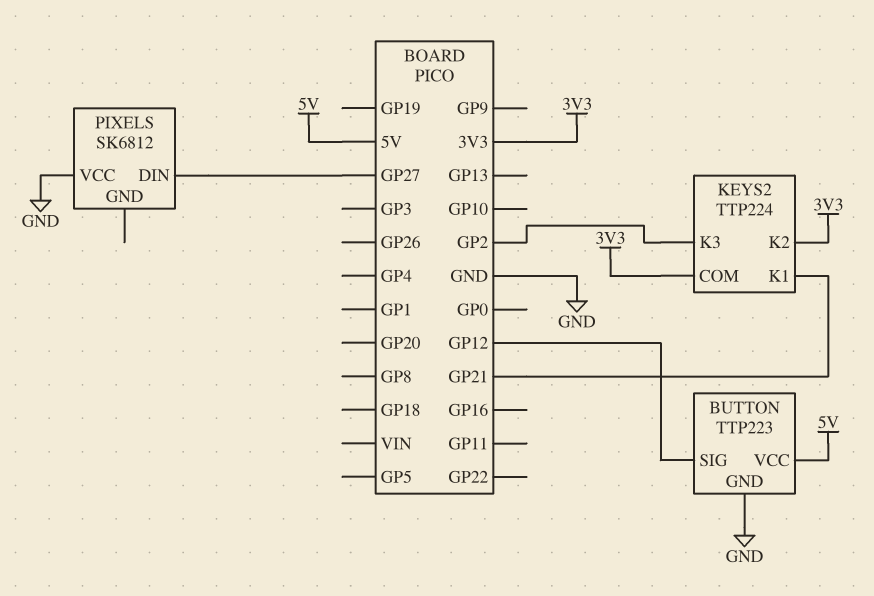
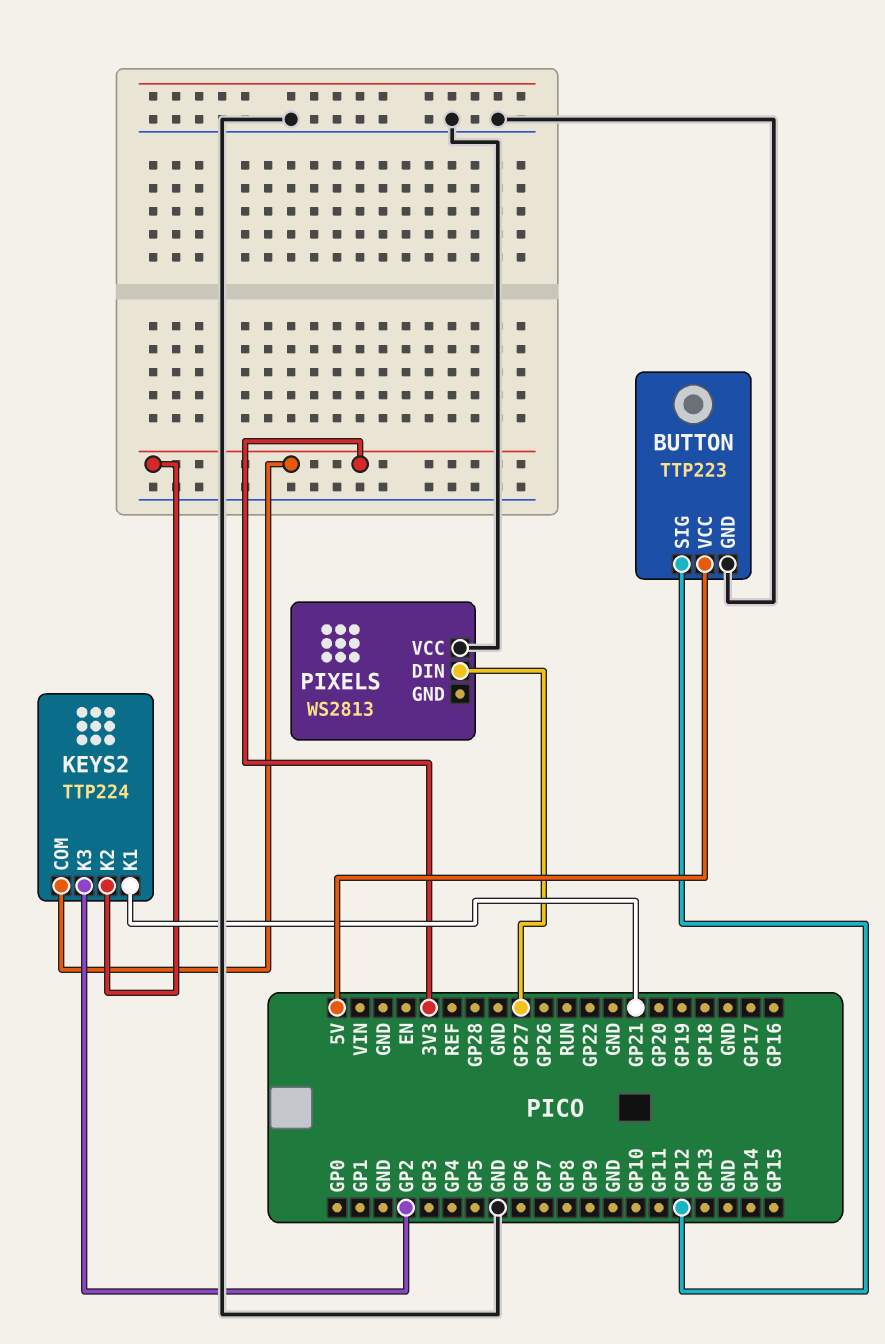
PIXELS: SK6812 -> WS2813

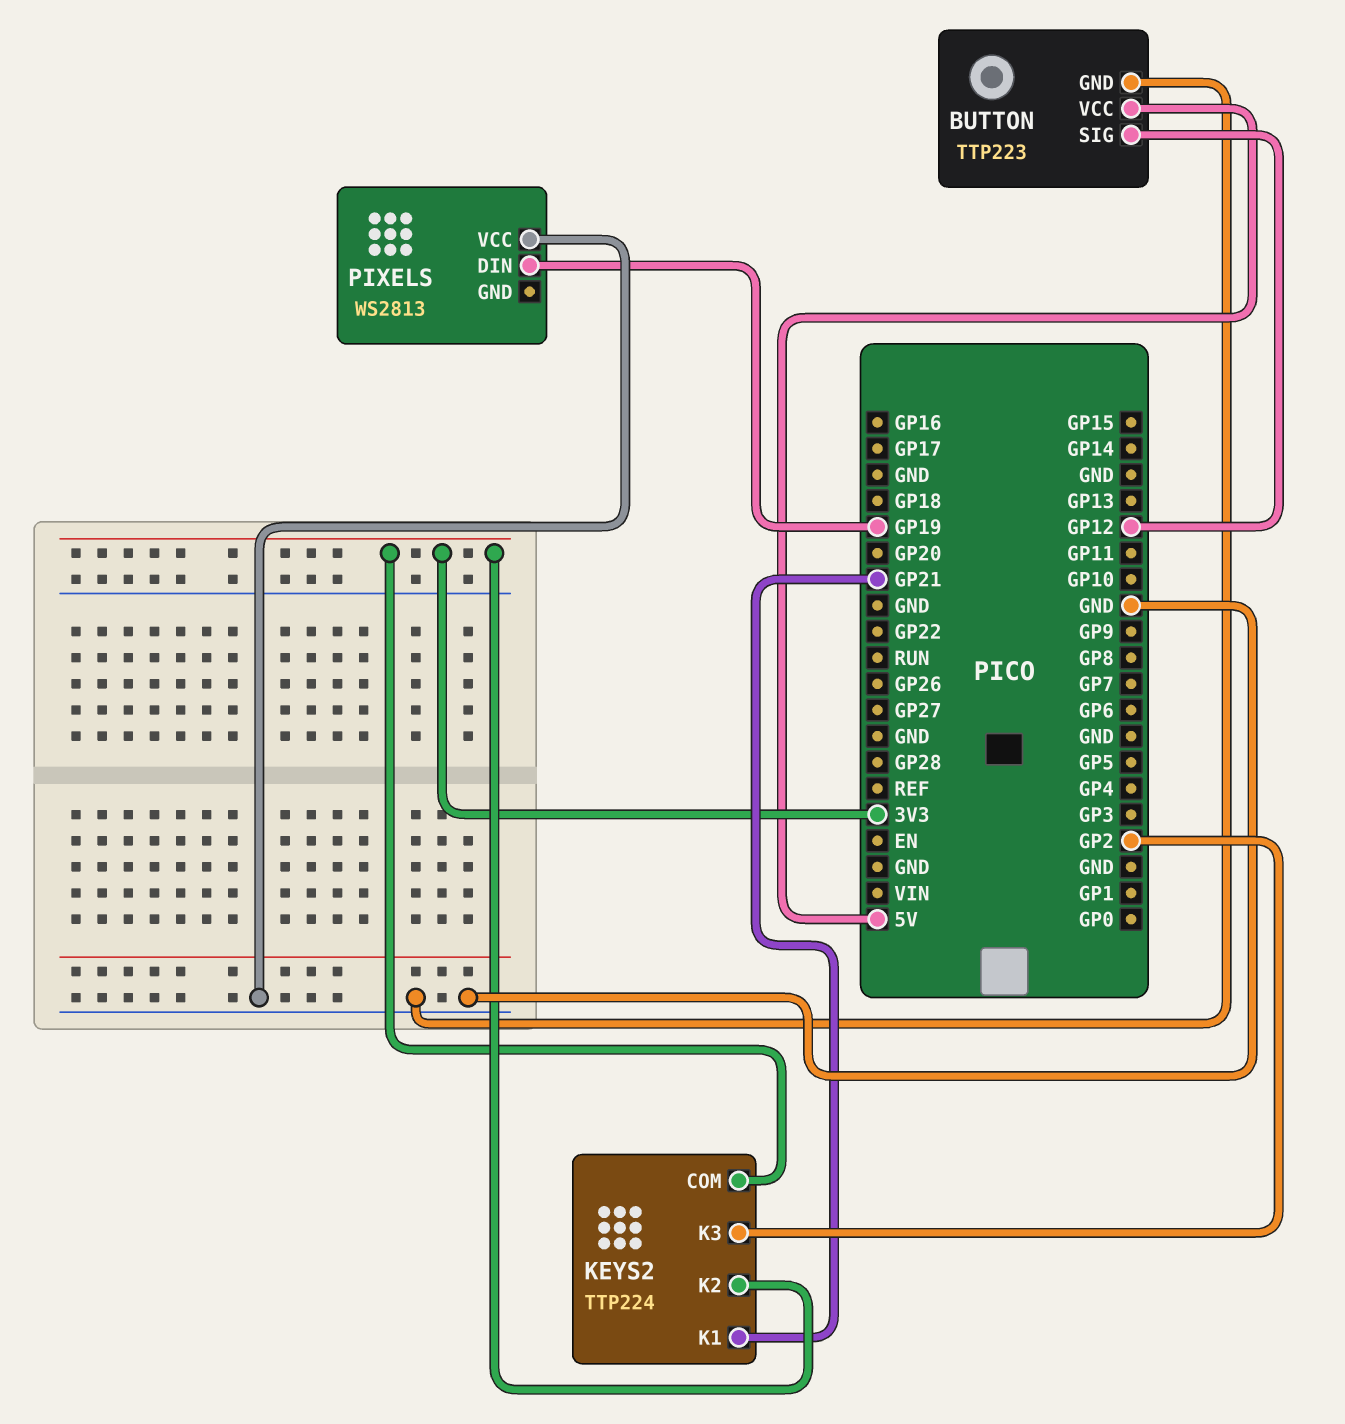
PIXELS pin DIN: GP27 -> GP19

